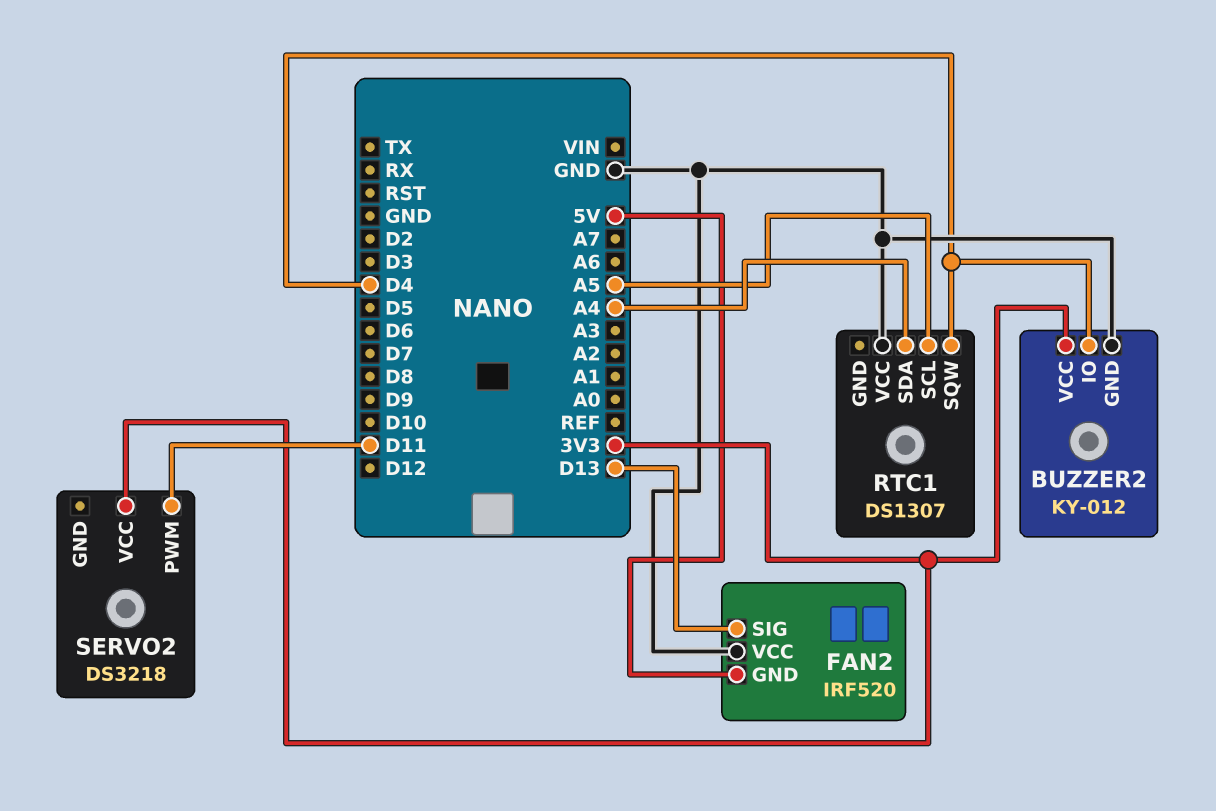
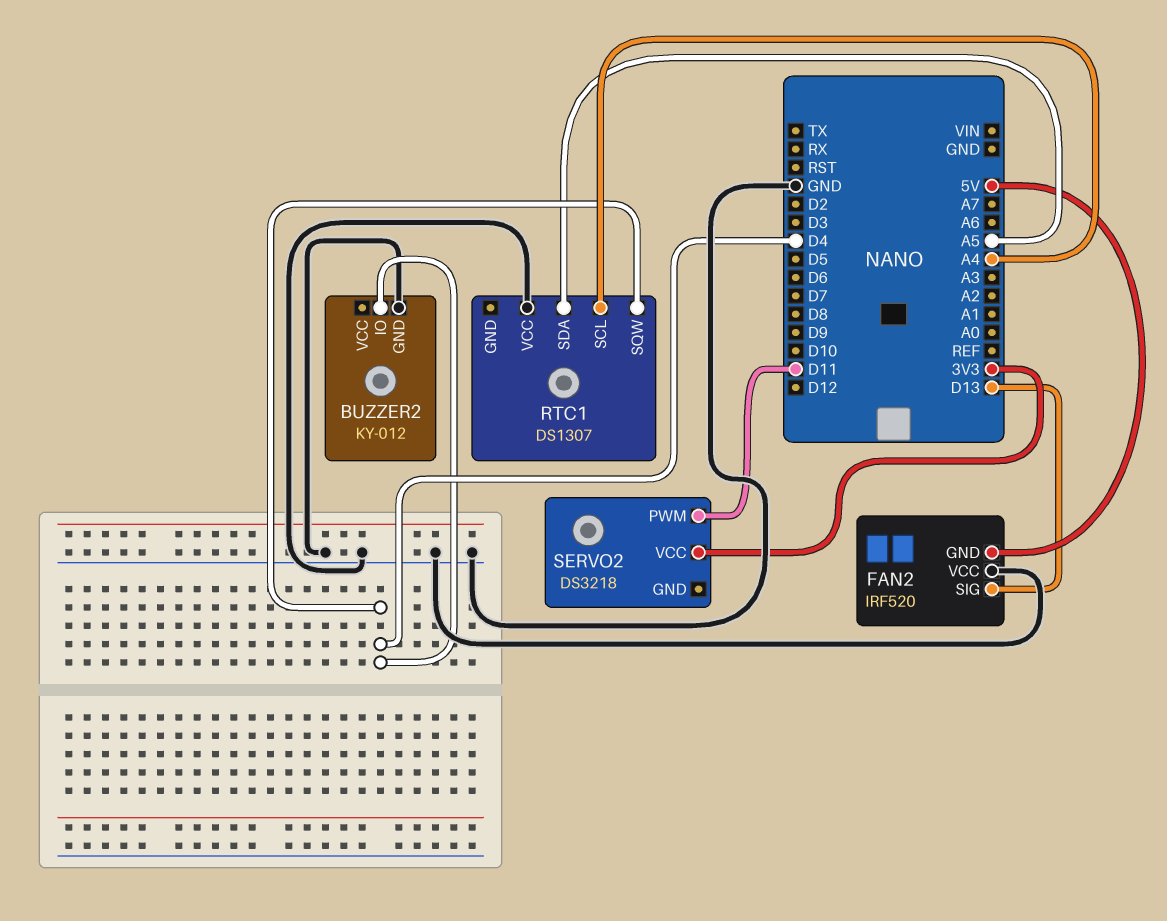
BUZZER2 pin VCC: 3V3 -> none
RTC1 pin SCL: A5 -> A4
RTC1 pin SDA: A4 -> A5

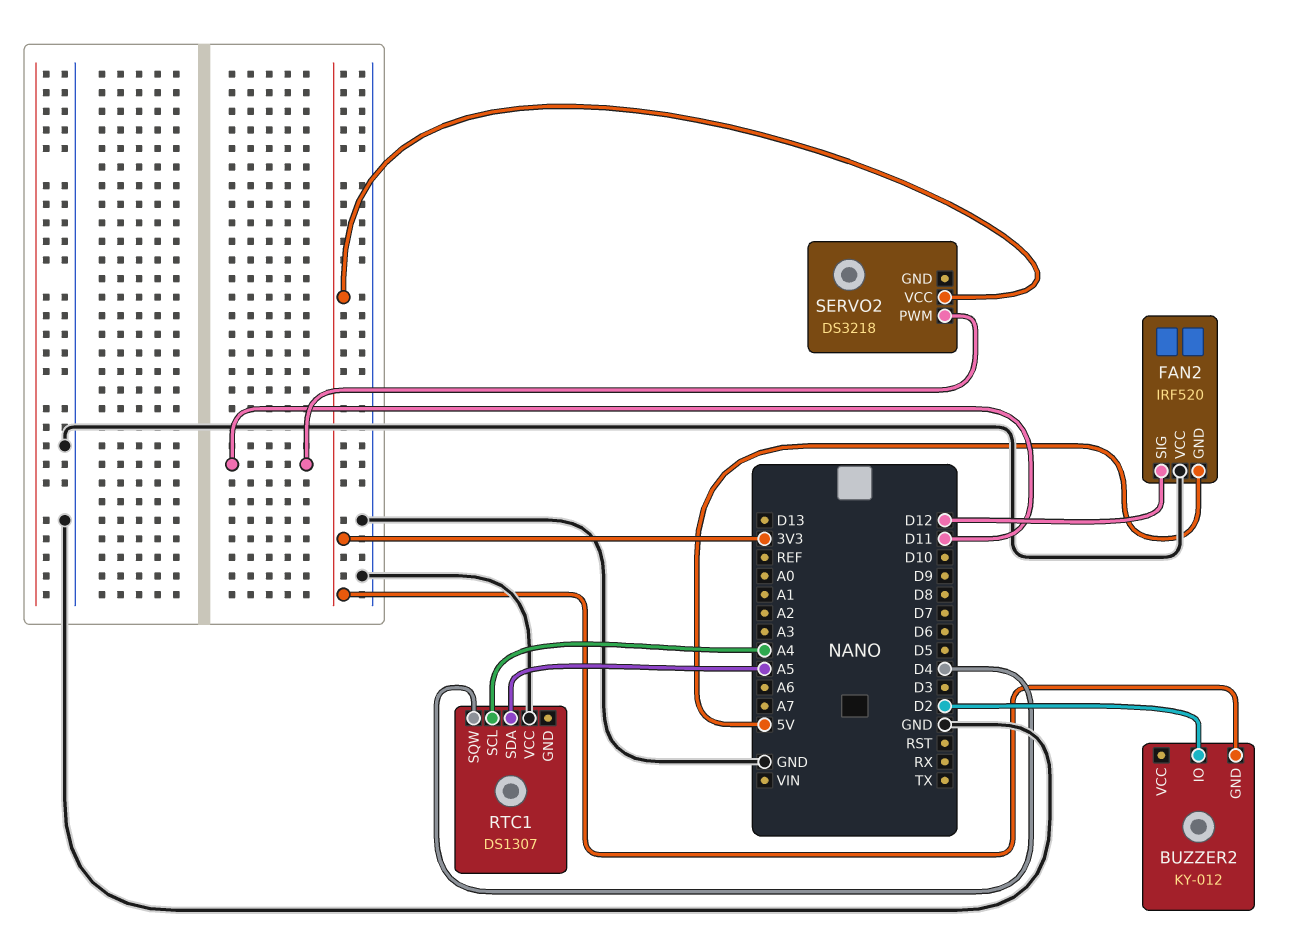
BUZZER2 pin GND: GND -> 3V3
BUZZER2 pin IO: D4 -> D2
FAN2 pin SIG: D13 -> D12

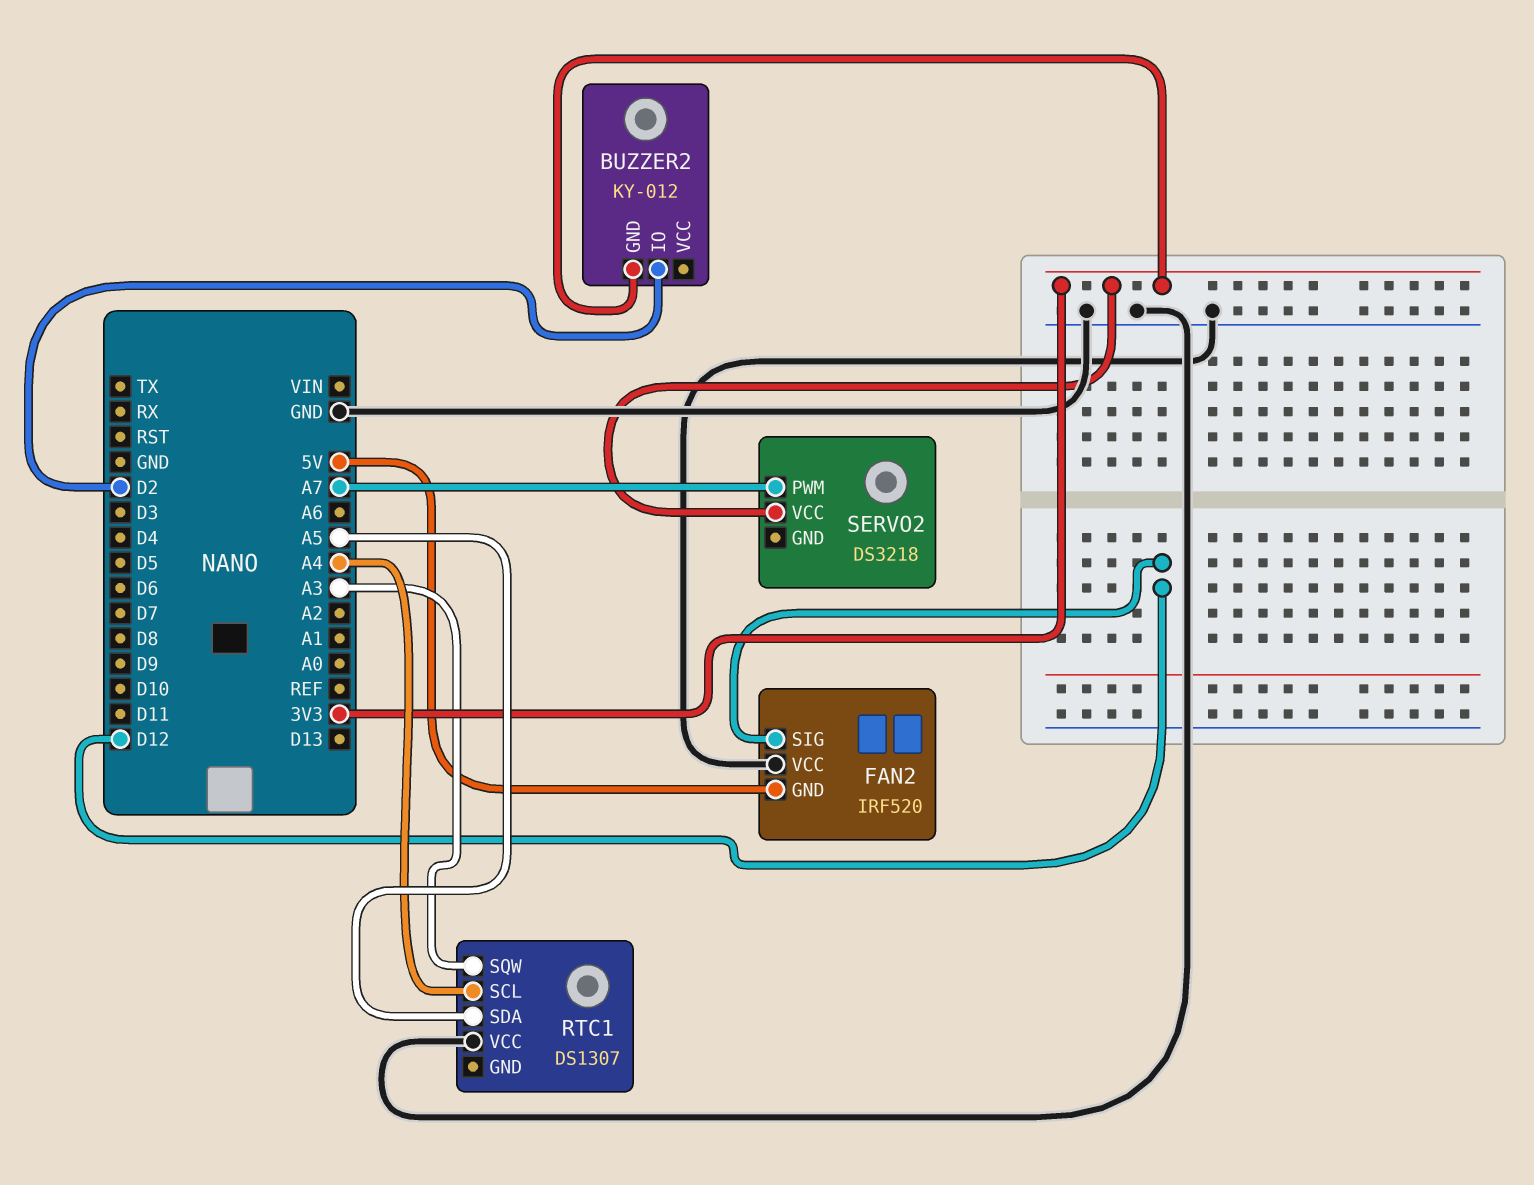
RTC1 pin SQW: D4 -> A3
SERVO2 pin PWM: D11 -> A7

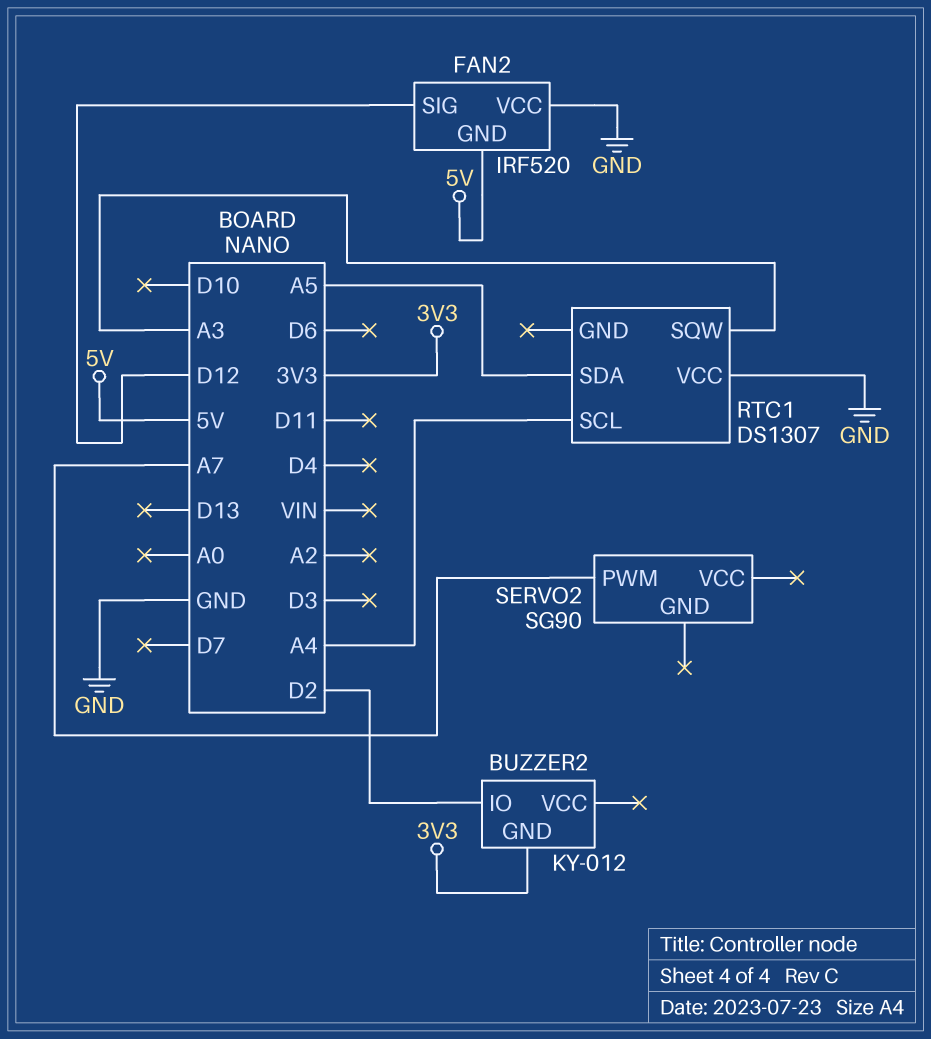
SERVO2: DS3218 -> SG90
SERVO2 pin VCC: 3V3 -> none

